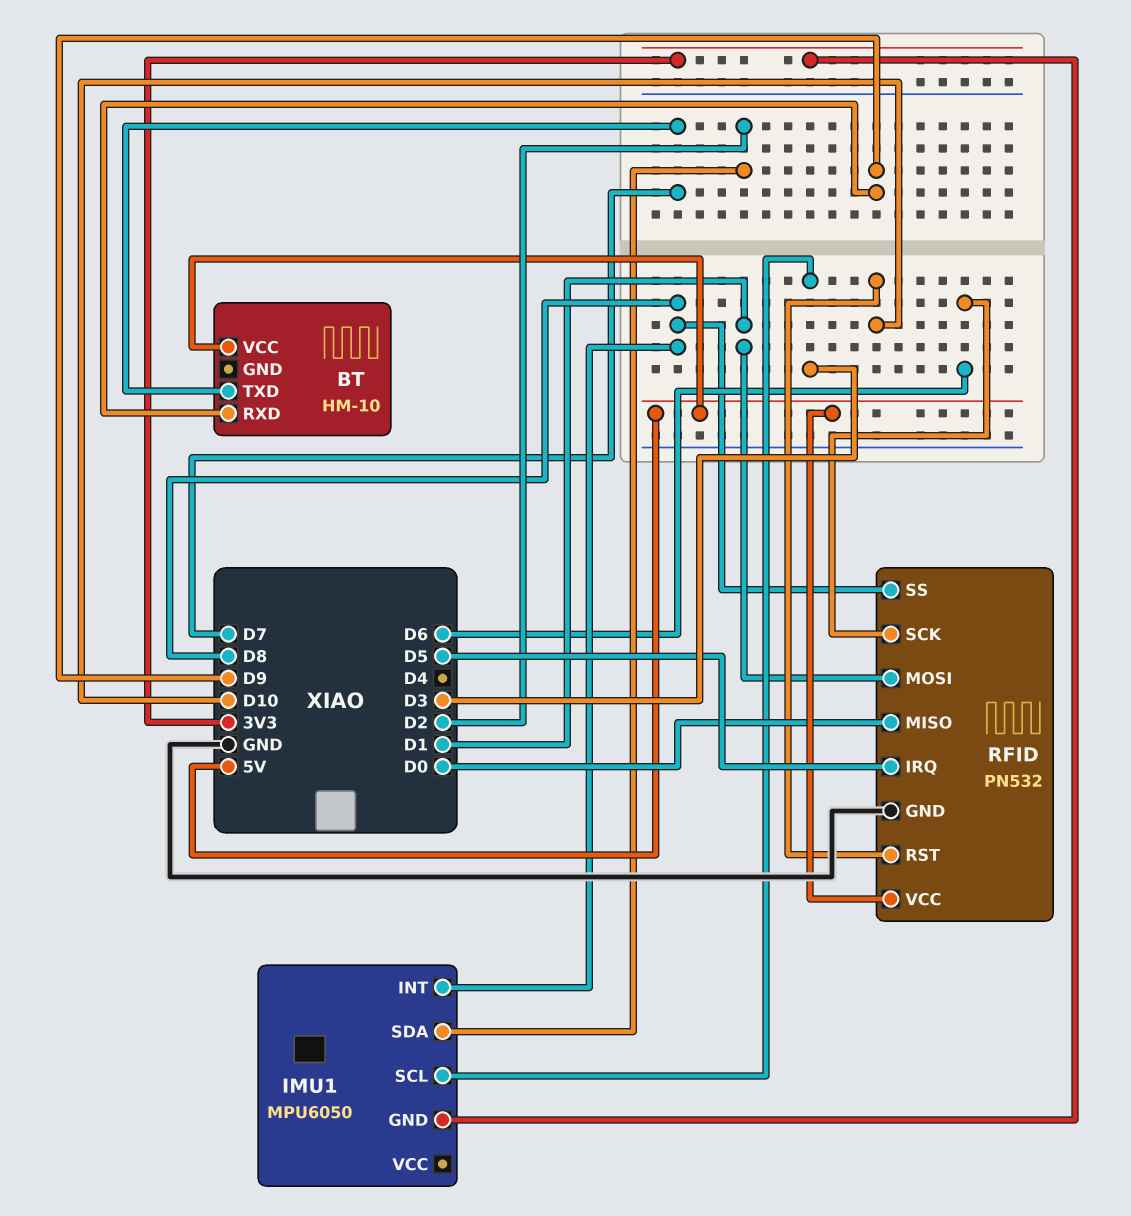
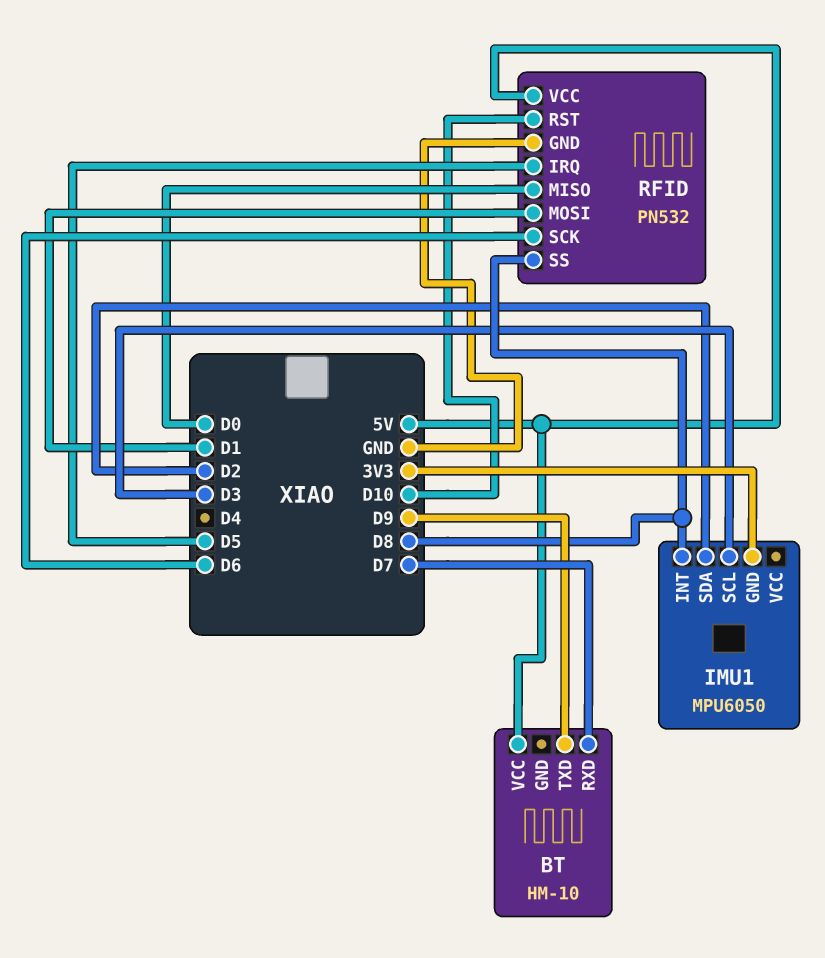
BT pin RXD: D9 -> D7
BT pin TXD: D7 -> D9

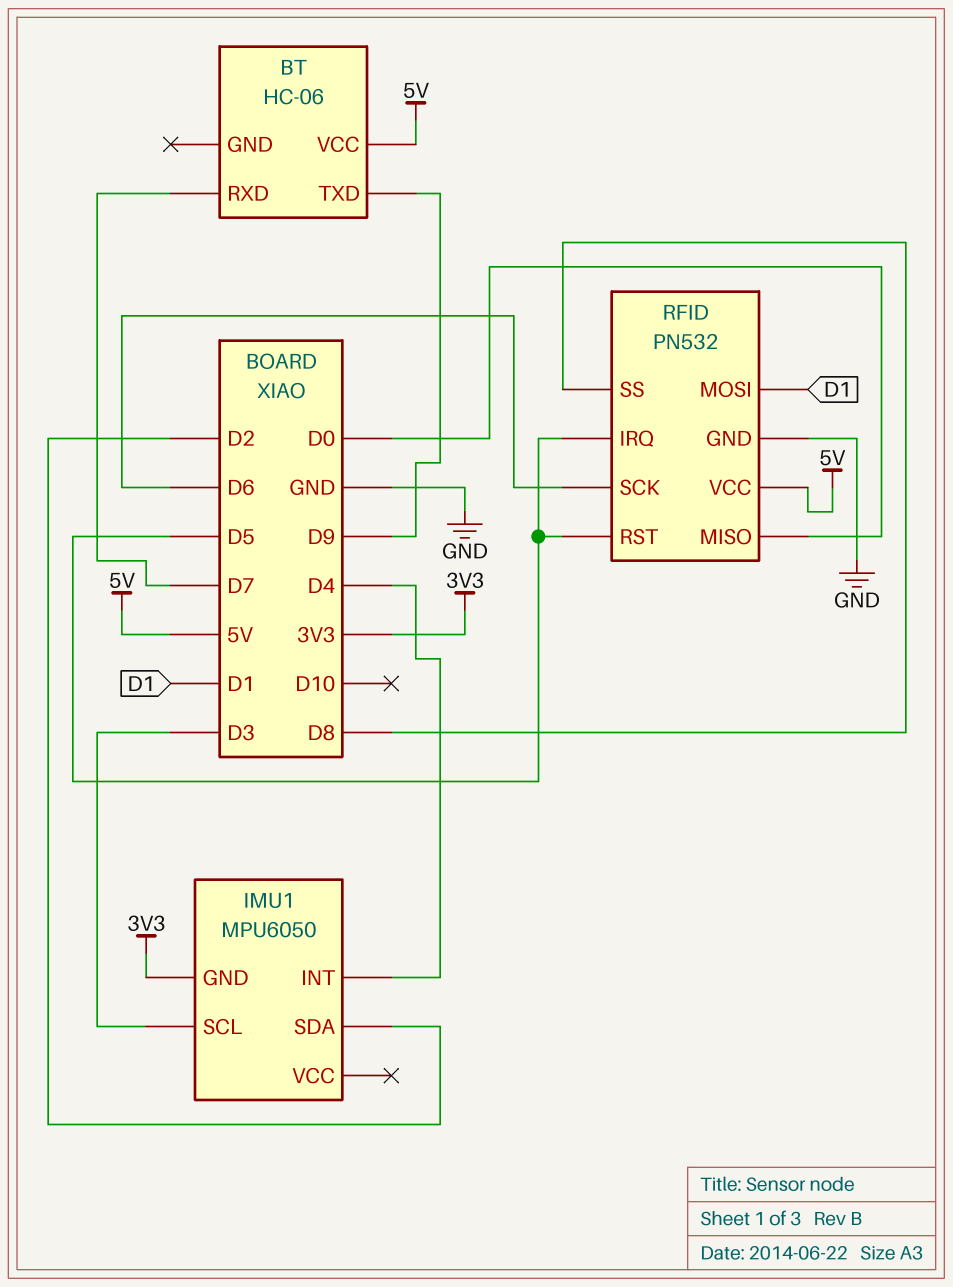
BT: HM-10 -> HC-06
IMU1 pin INT: D8 -> D4
RFID pin RST: D10 -> D5

